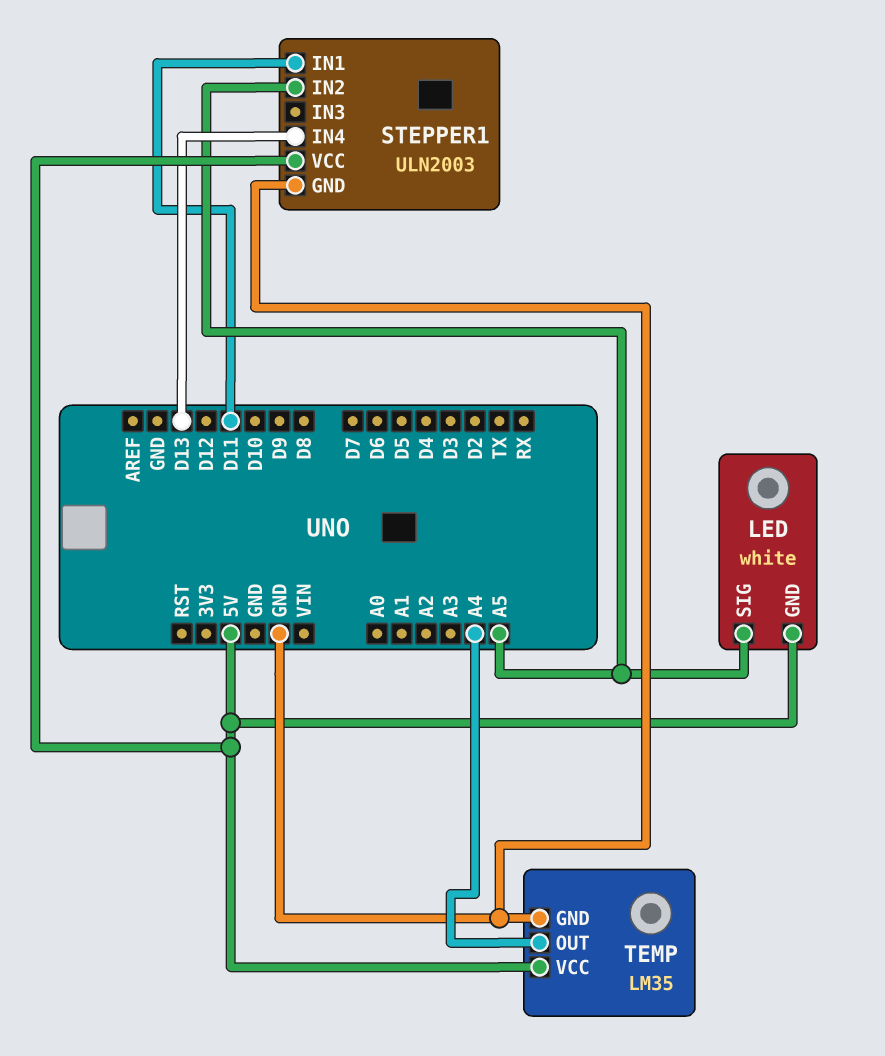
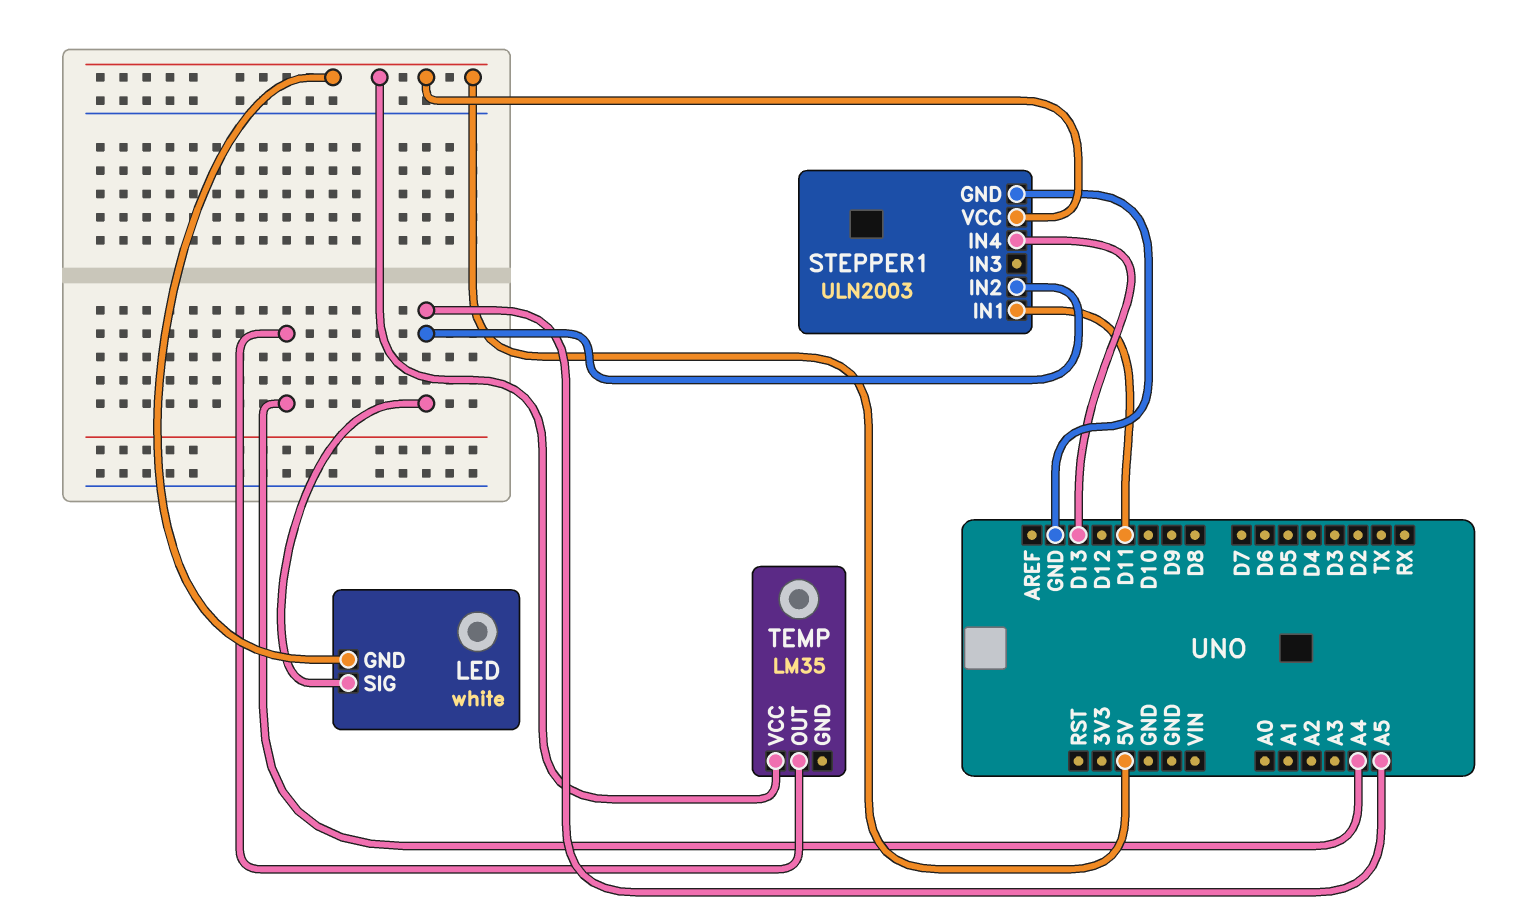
TEMP pin GND: GND -> none

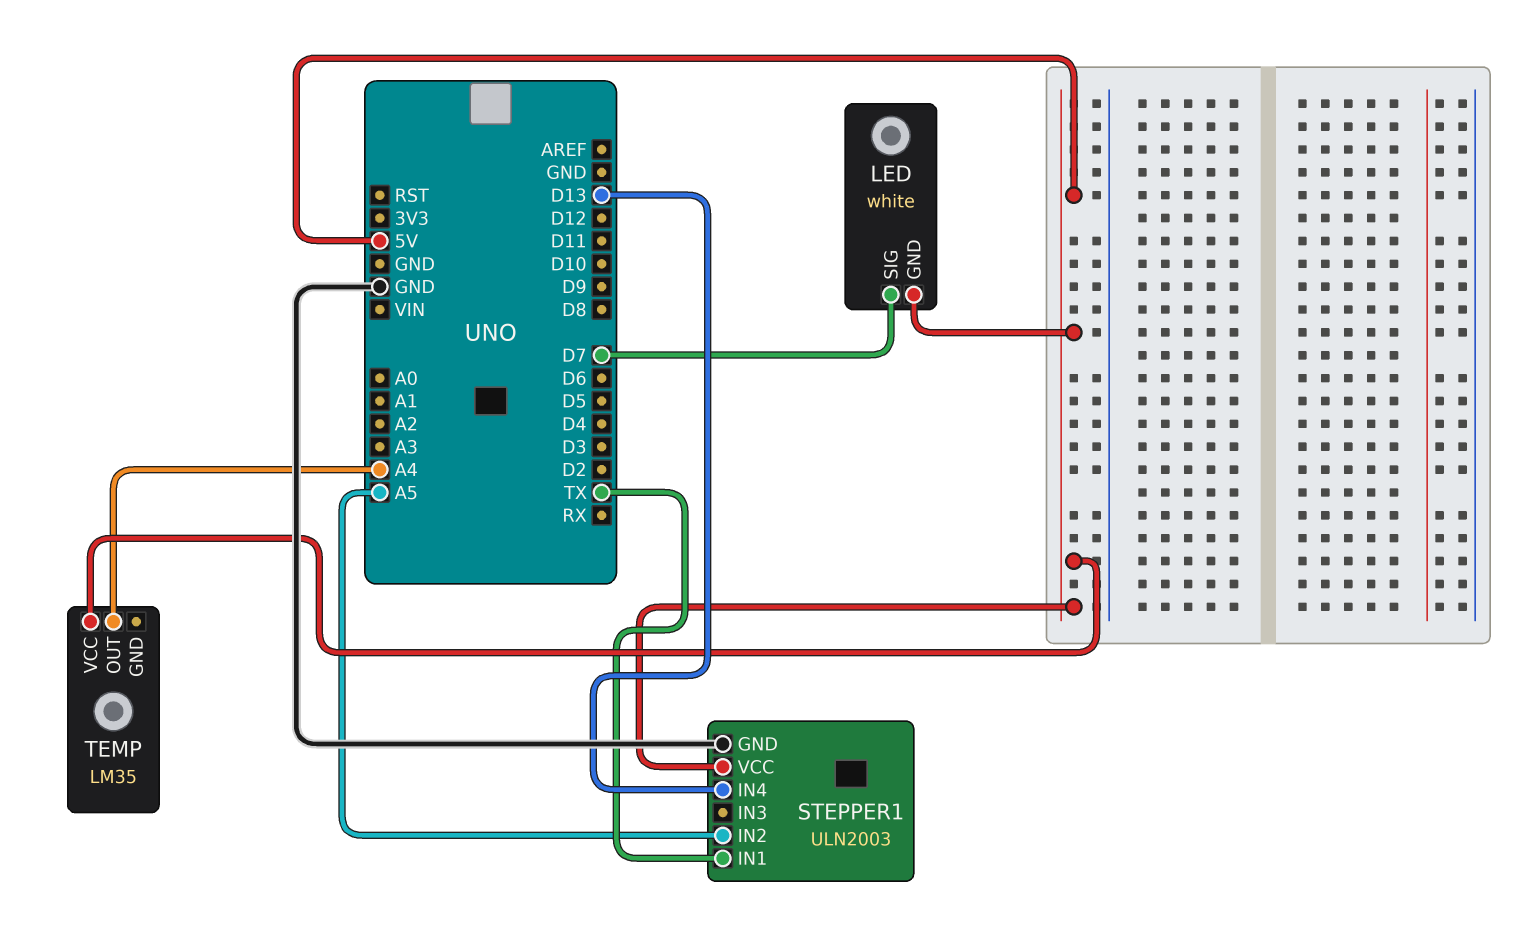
LED pin SIG: A5 -> D7
STEPPER1 pin IN1: D11 -> TX

